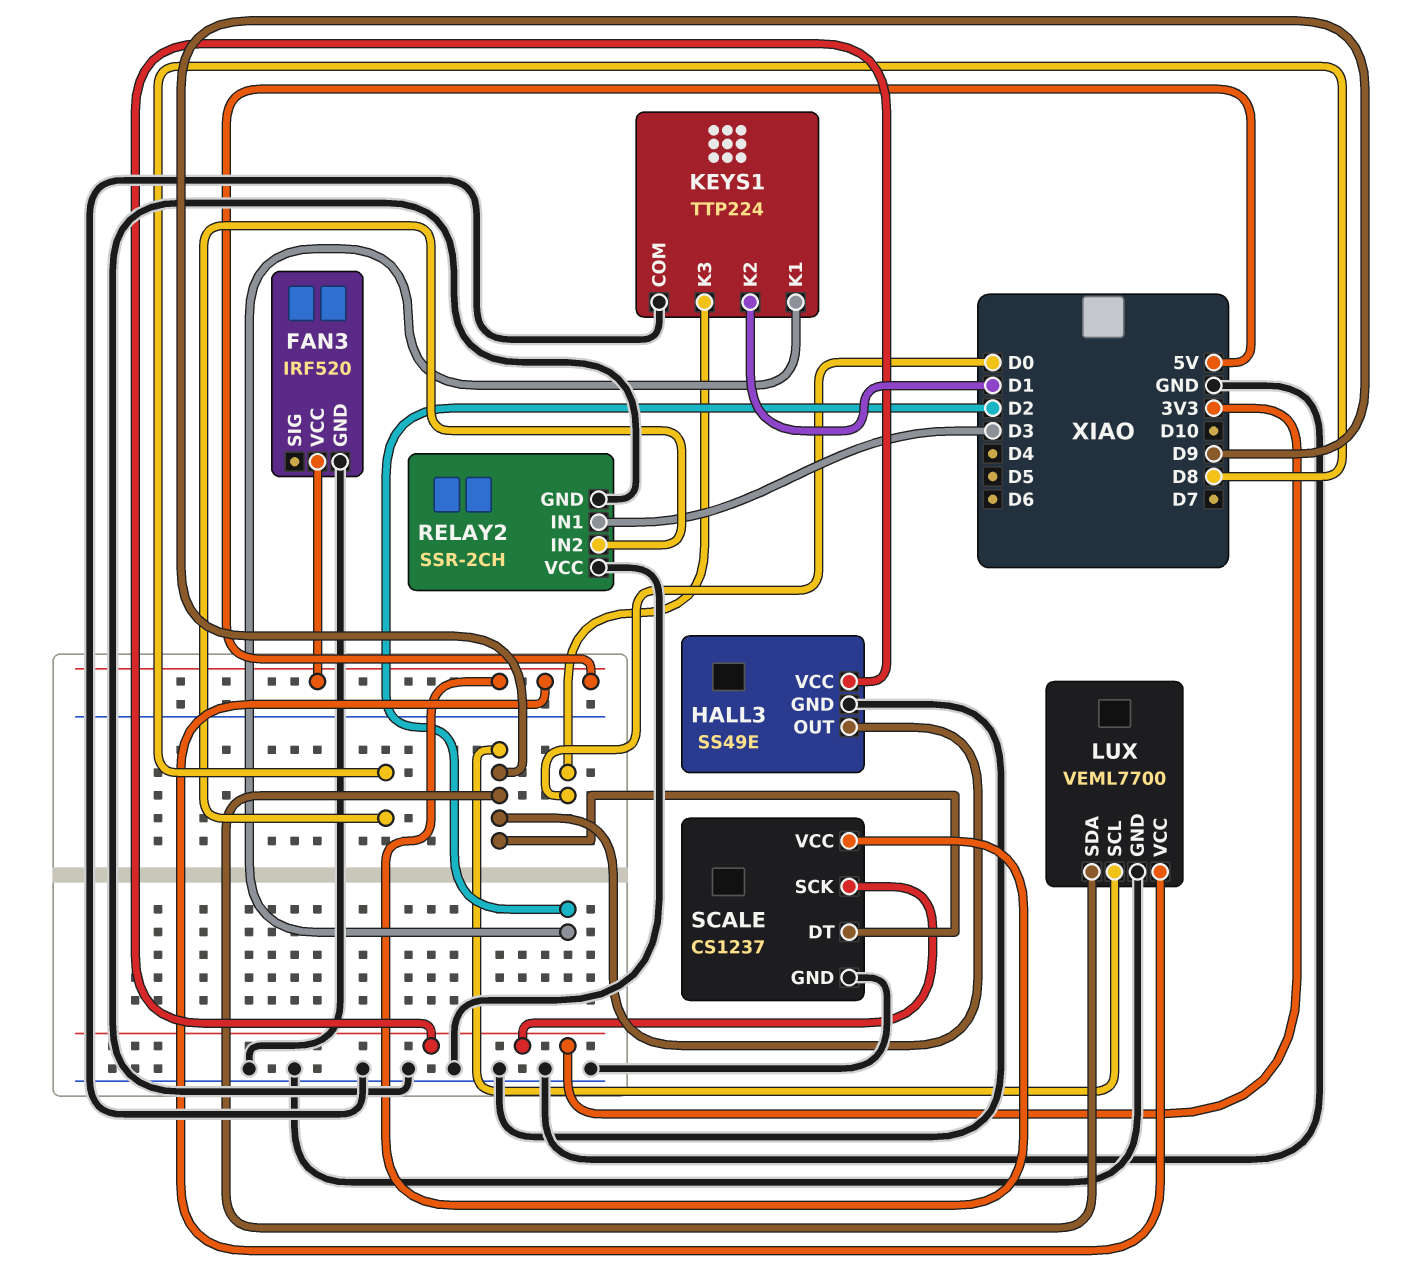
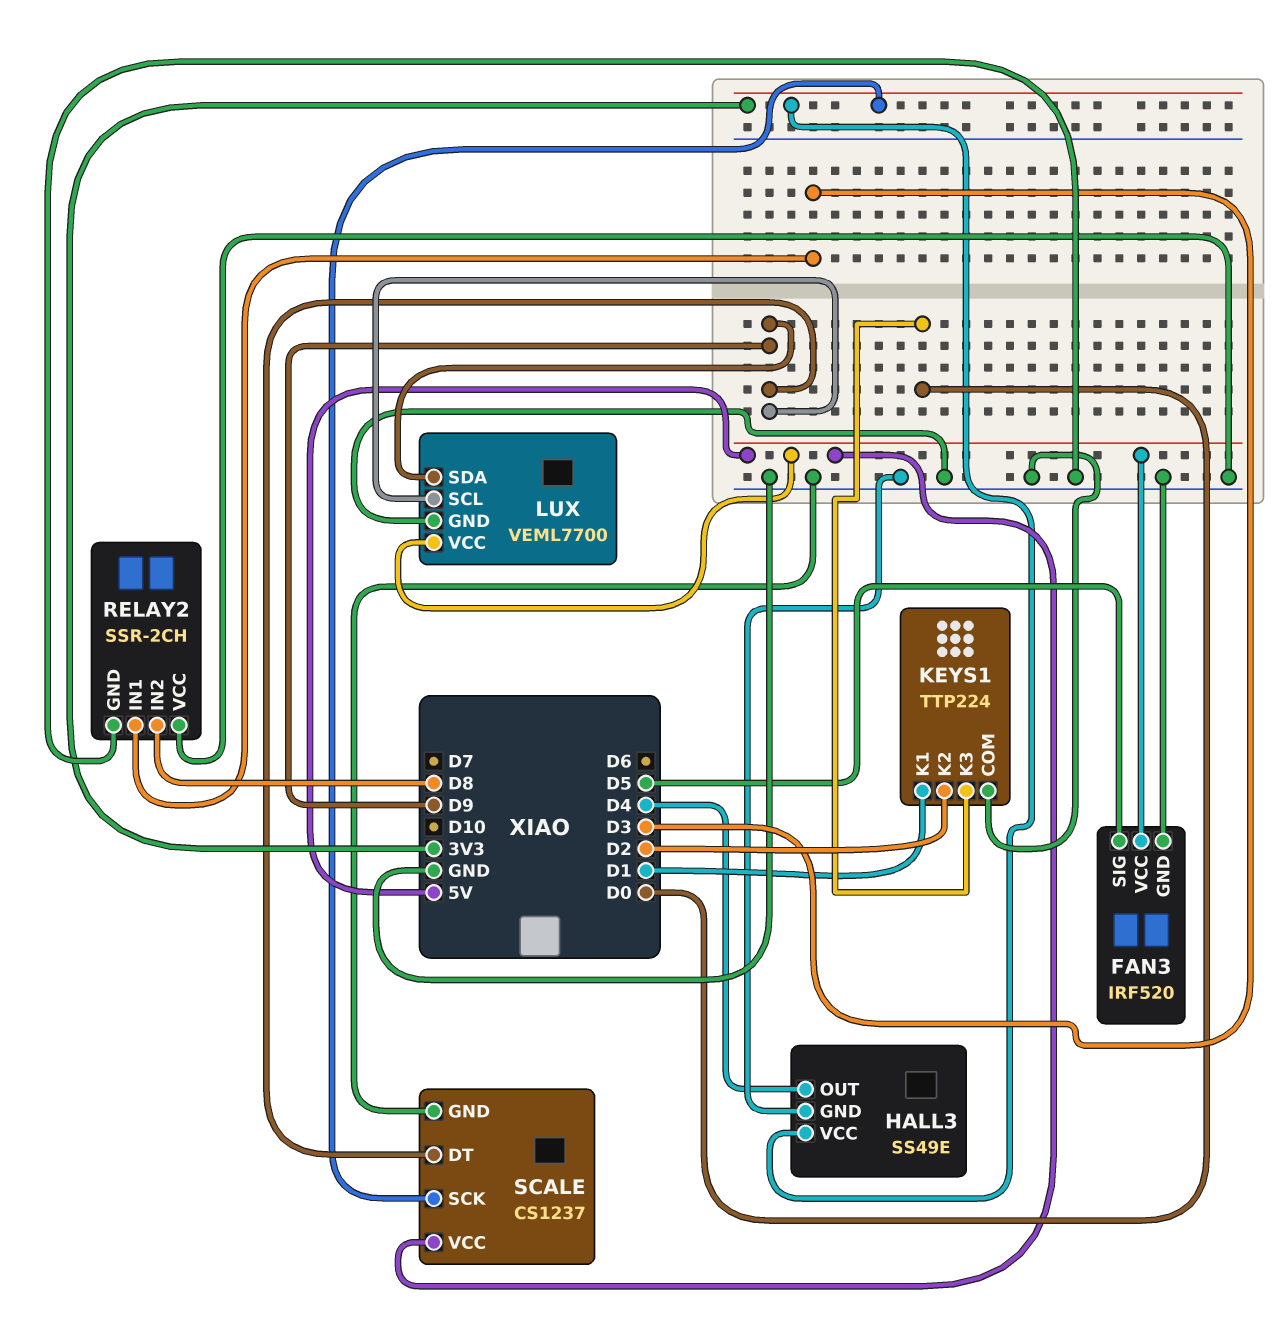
FAN3 pin SIG: none -> D5
HALL3 pin OUT: D9 -> D4
KEYS1 pin K1: D2 -> D1
KEYS1 pin K2: D1 -> D2

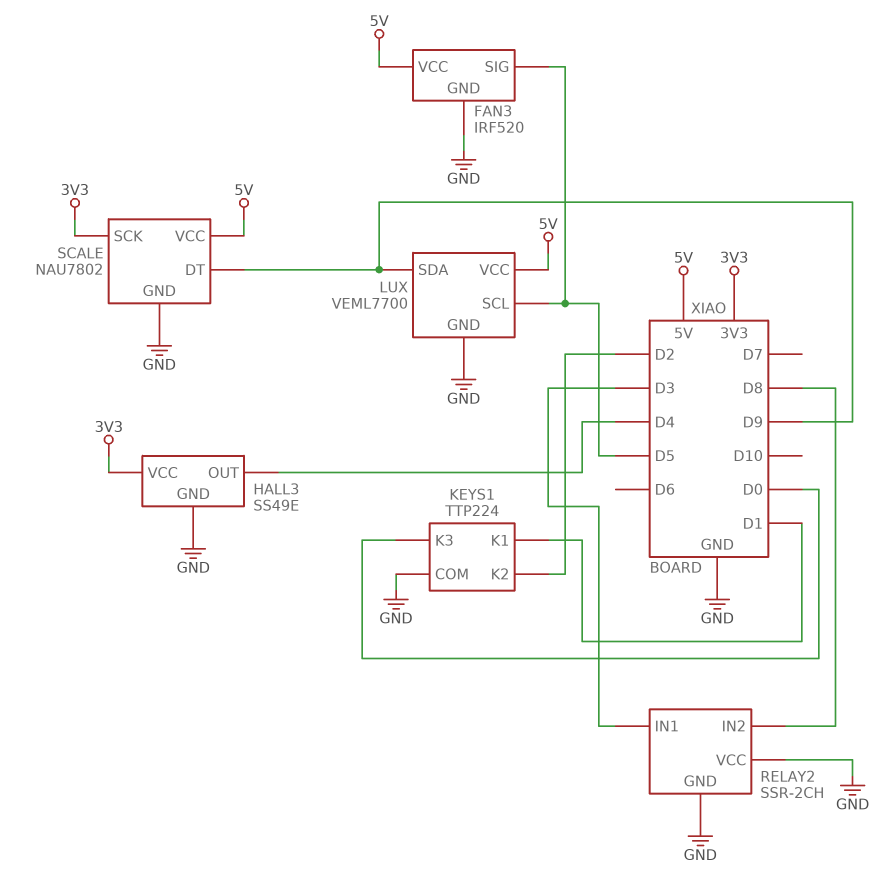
LUX pin SCL: D9 -> D5
SCALE: CS1237 -> NAU7802

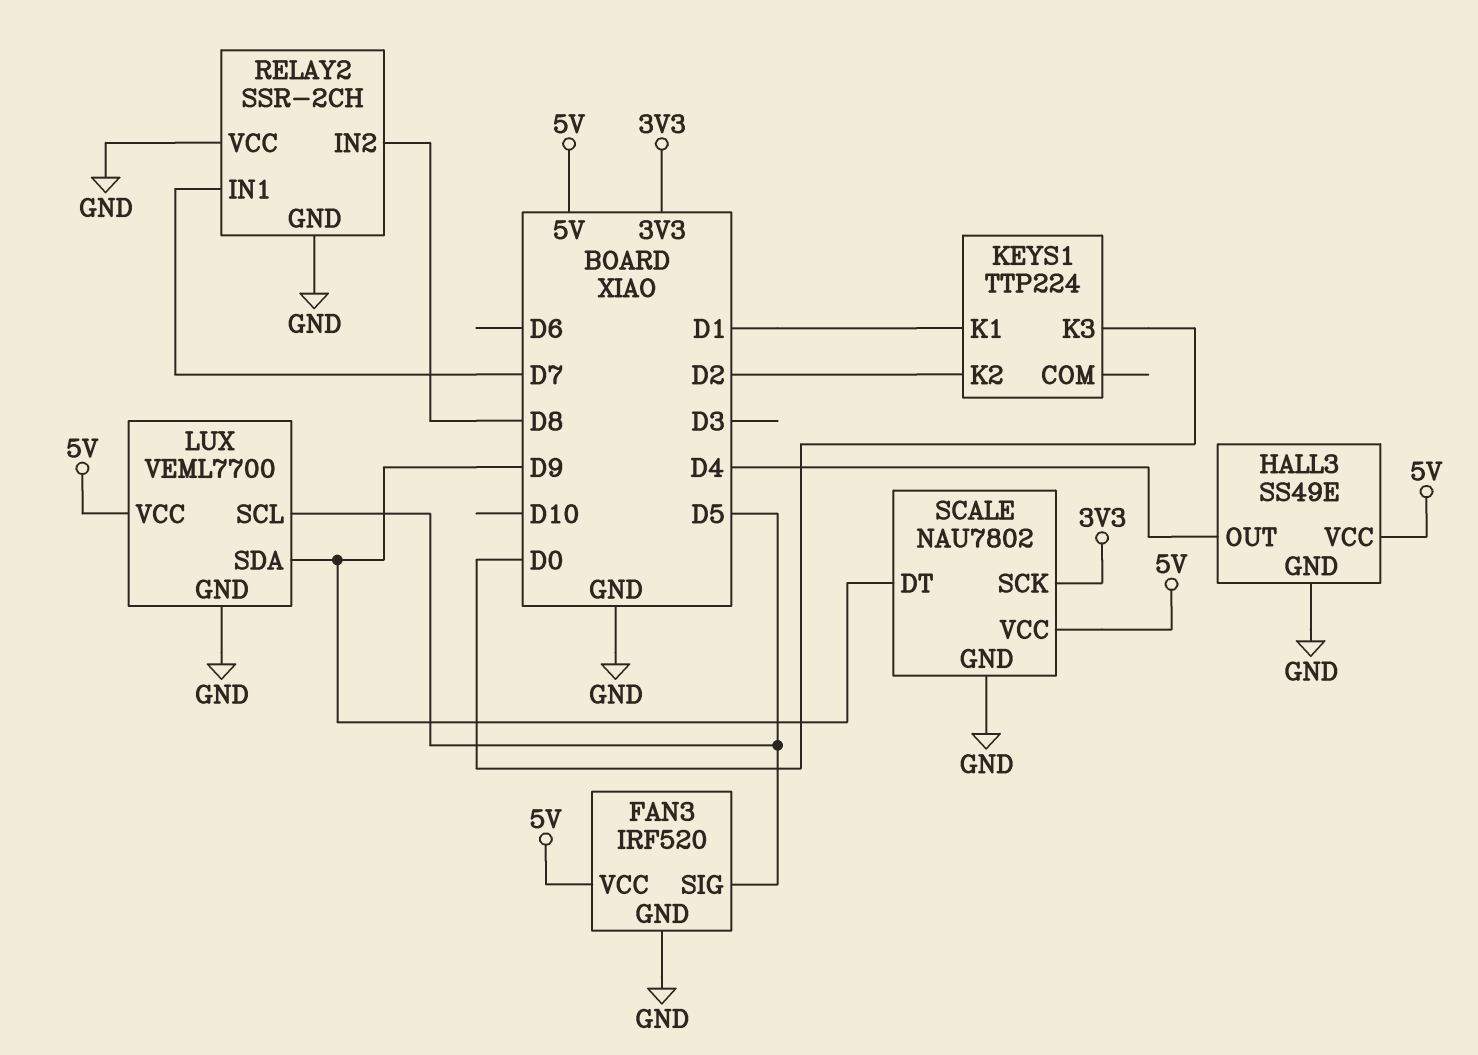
HALL3 pin VCC: 3V3 -> 5V
KEYS1 pin COM: GND -> none
RELAY2 pin IN1: D3 -> D7

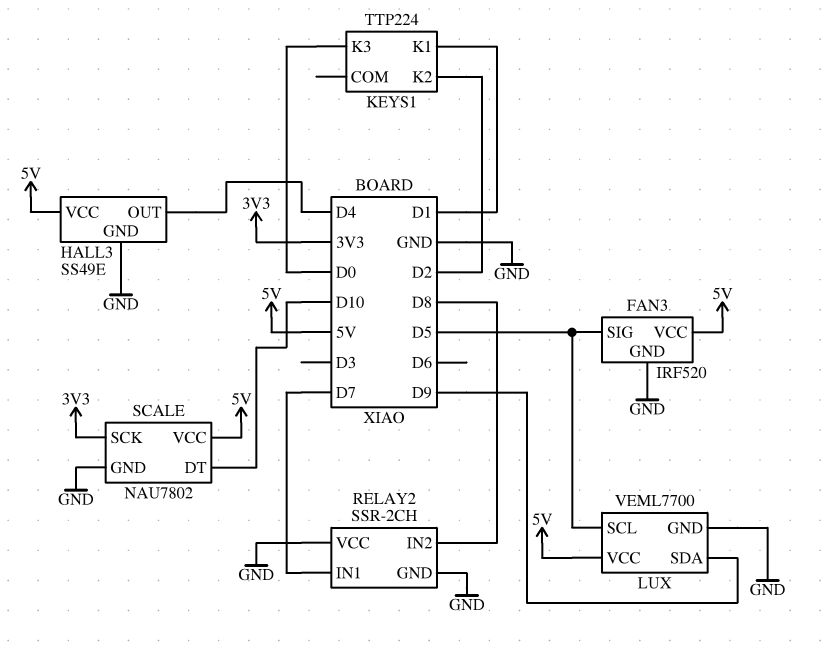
SCALE pin DT: D9 -> D10

